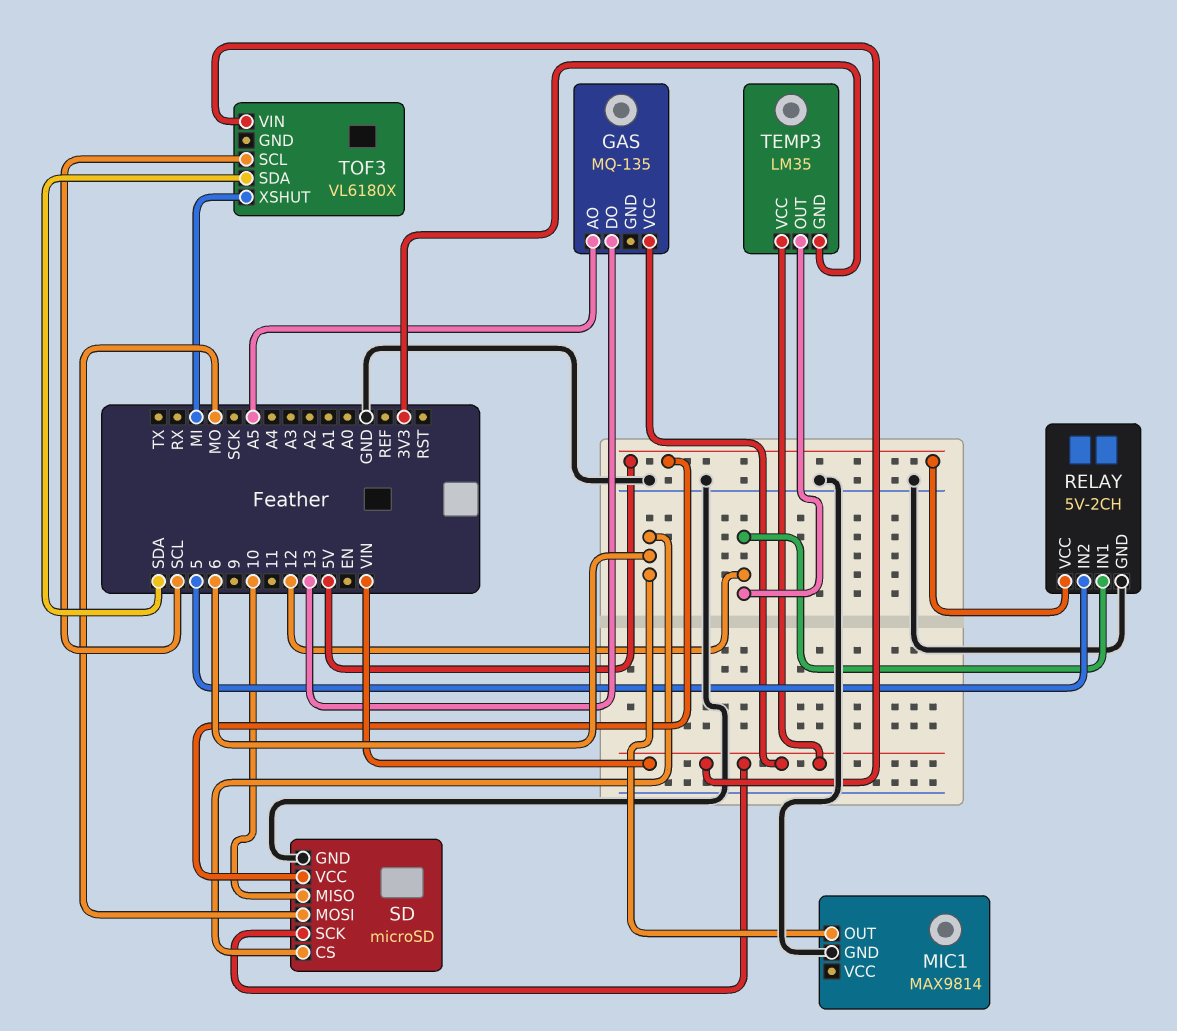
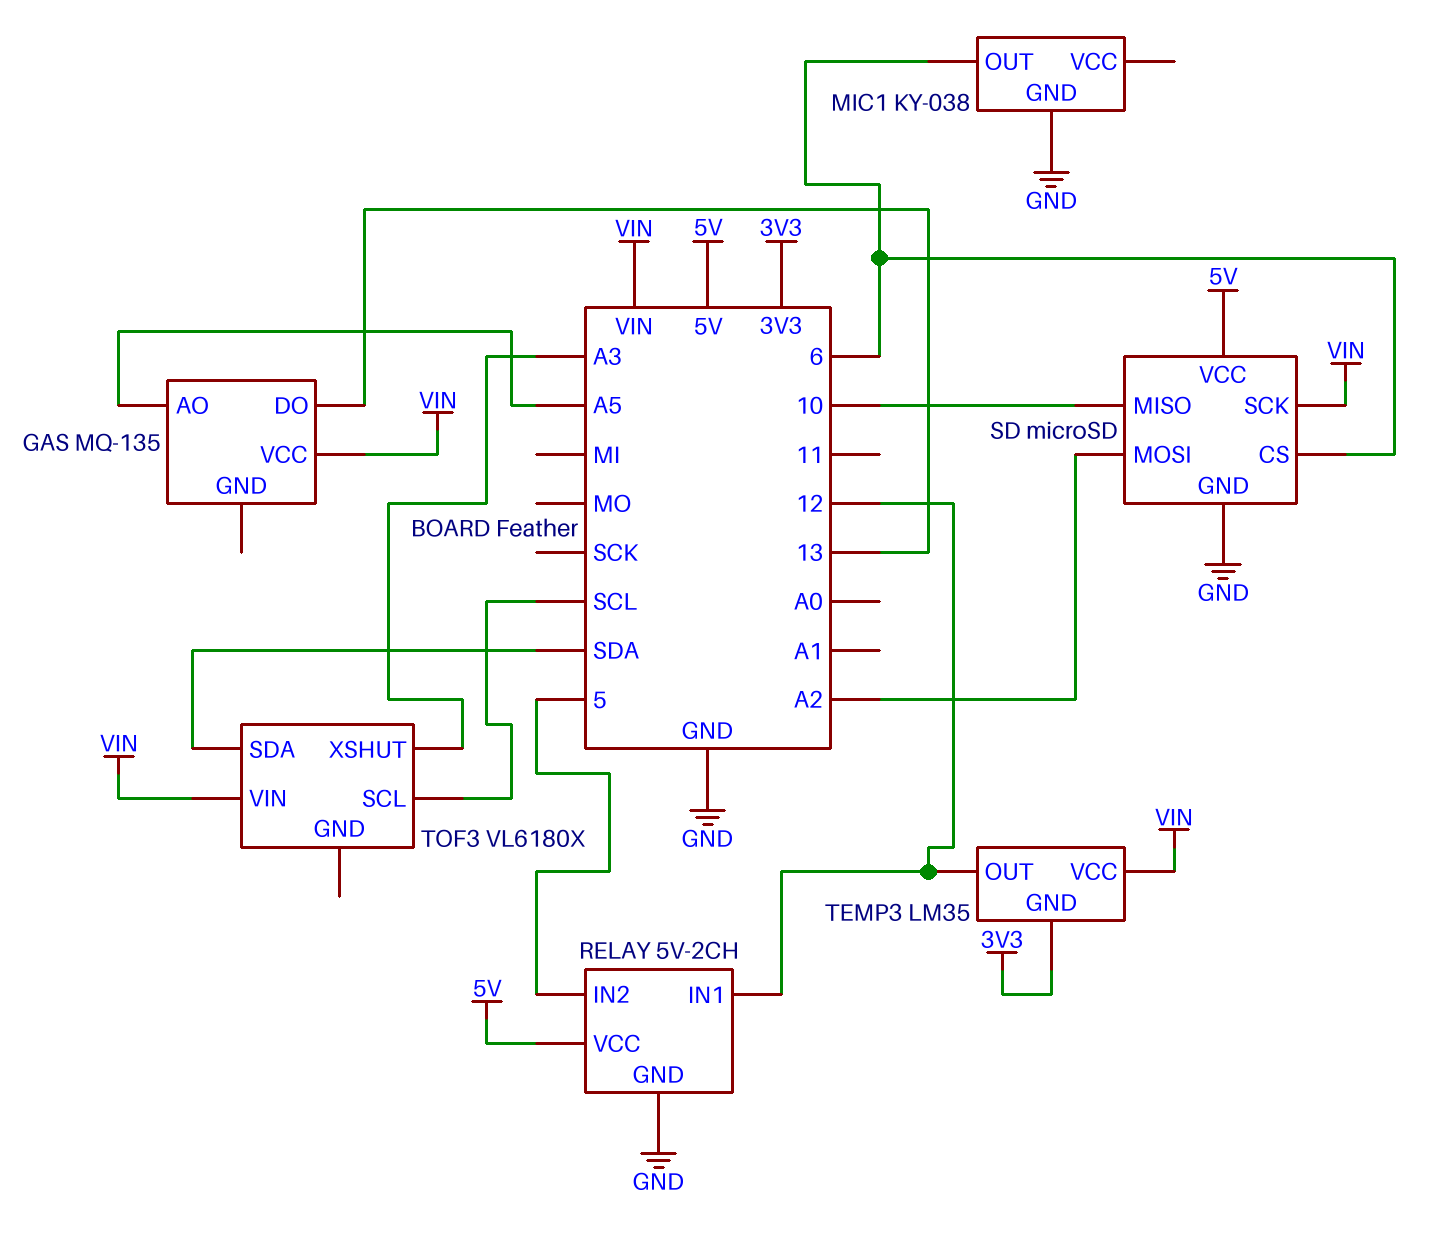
MIC1: MAX9814 -> KY-038
SD pin MOSI: MO -> A2
TOF3 pin XSHUT: MI -> A3

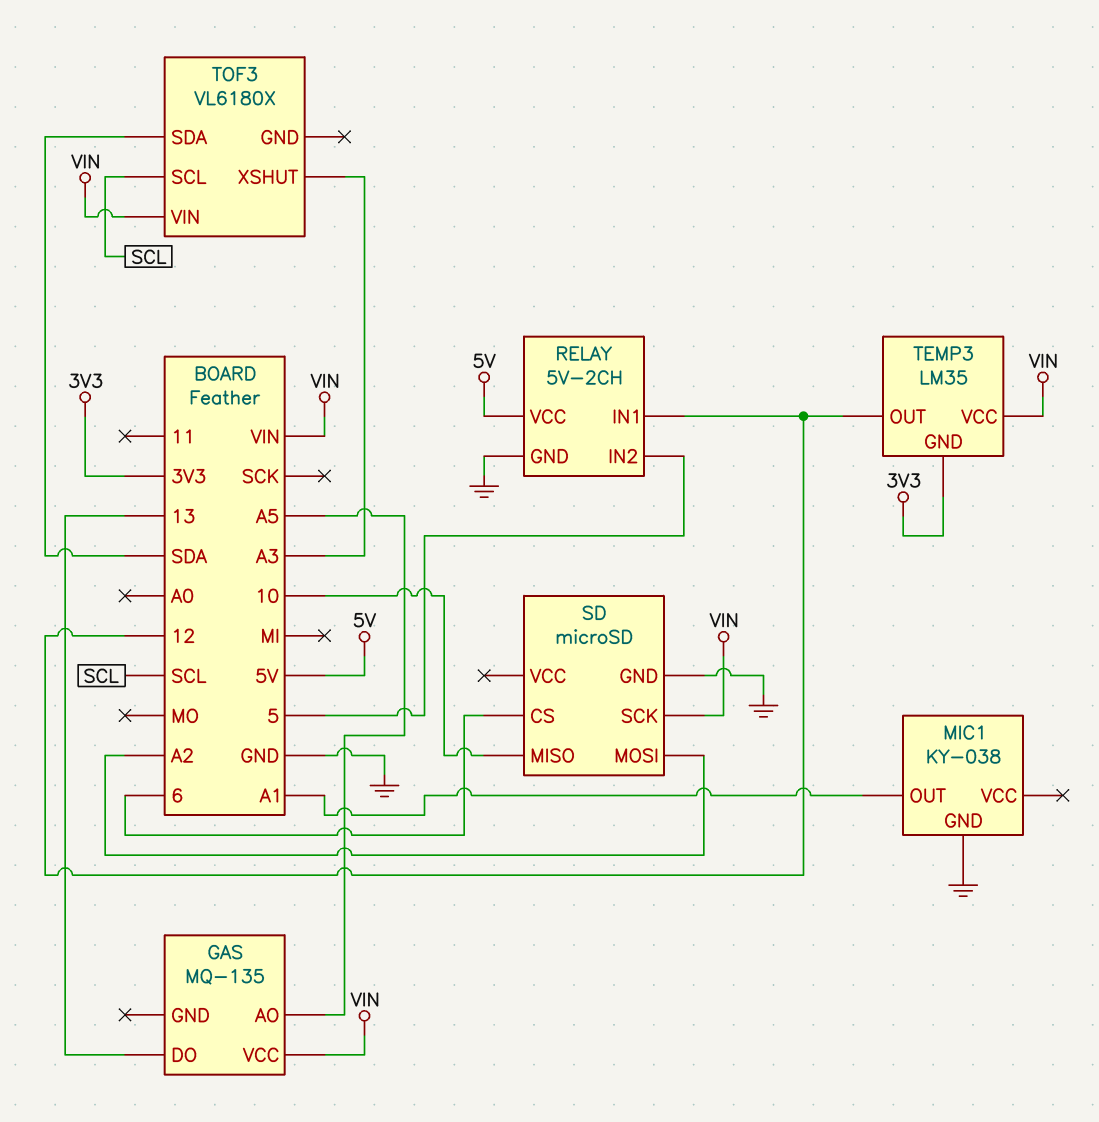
MIC1 pin OUT: 6 -> A1
SD pin VCC: 5V -> none

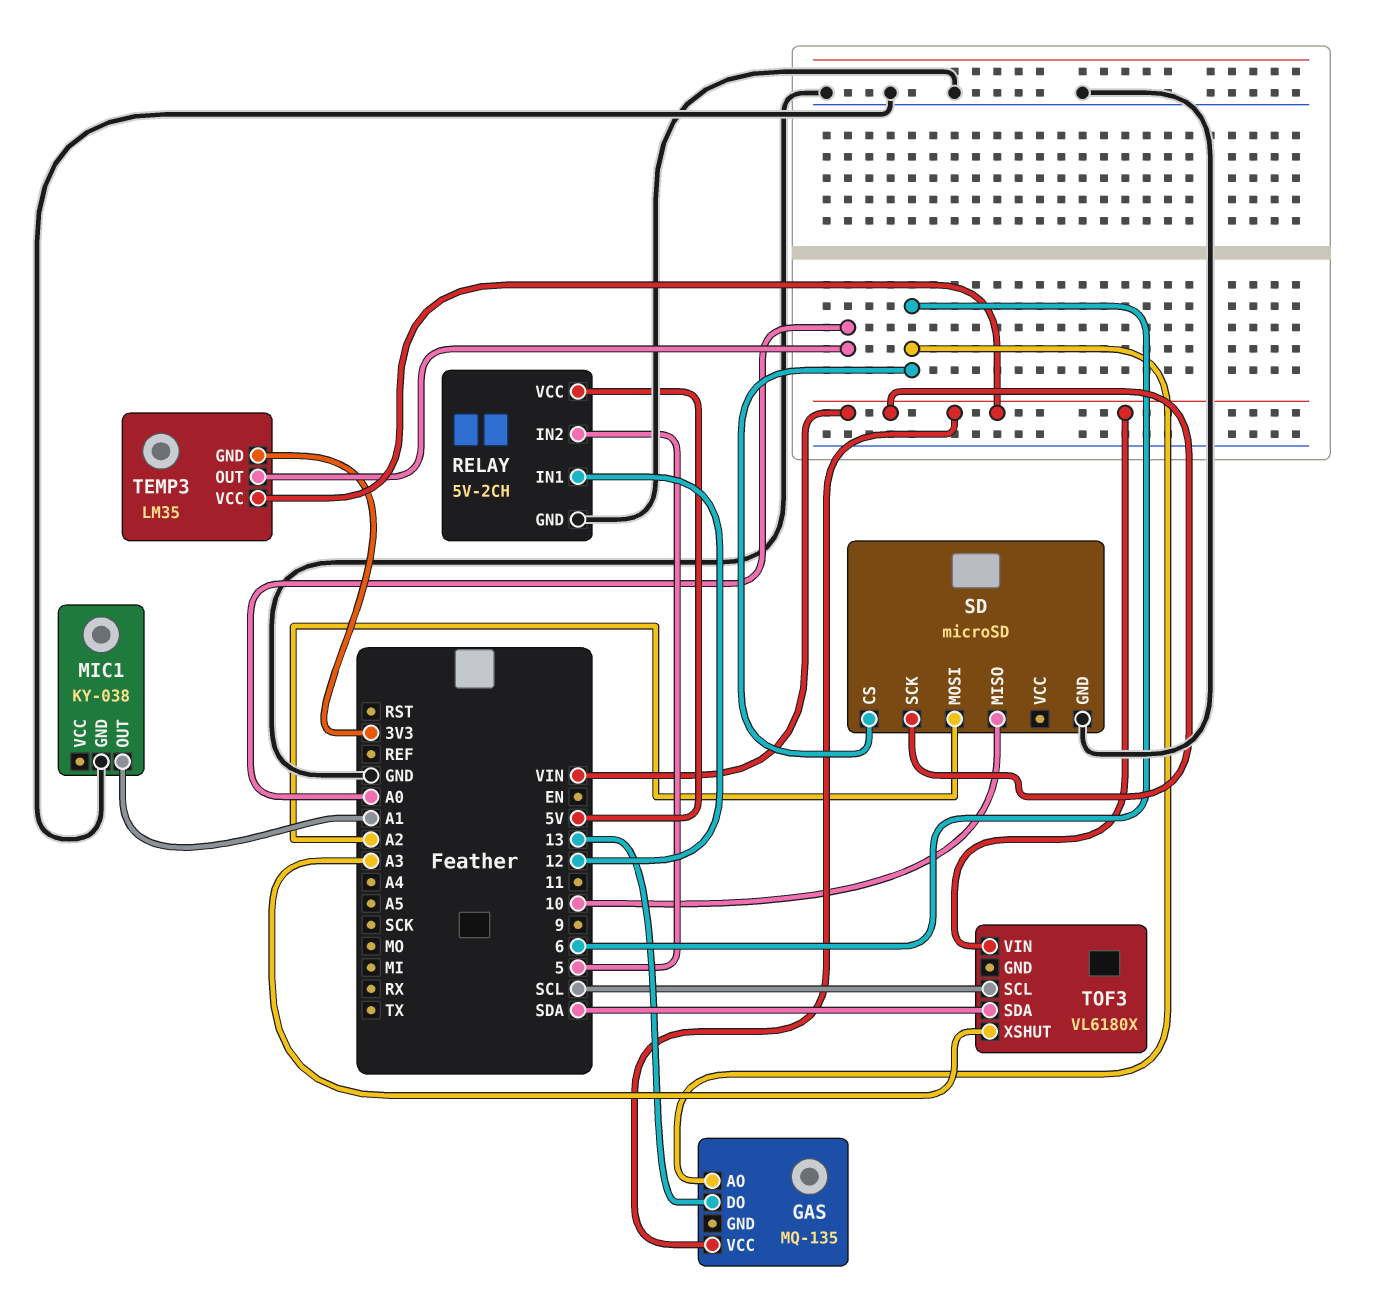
GAS pin AO: A5 -> 6
TEMP3 pin OUT: 12 -> A0

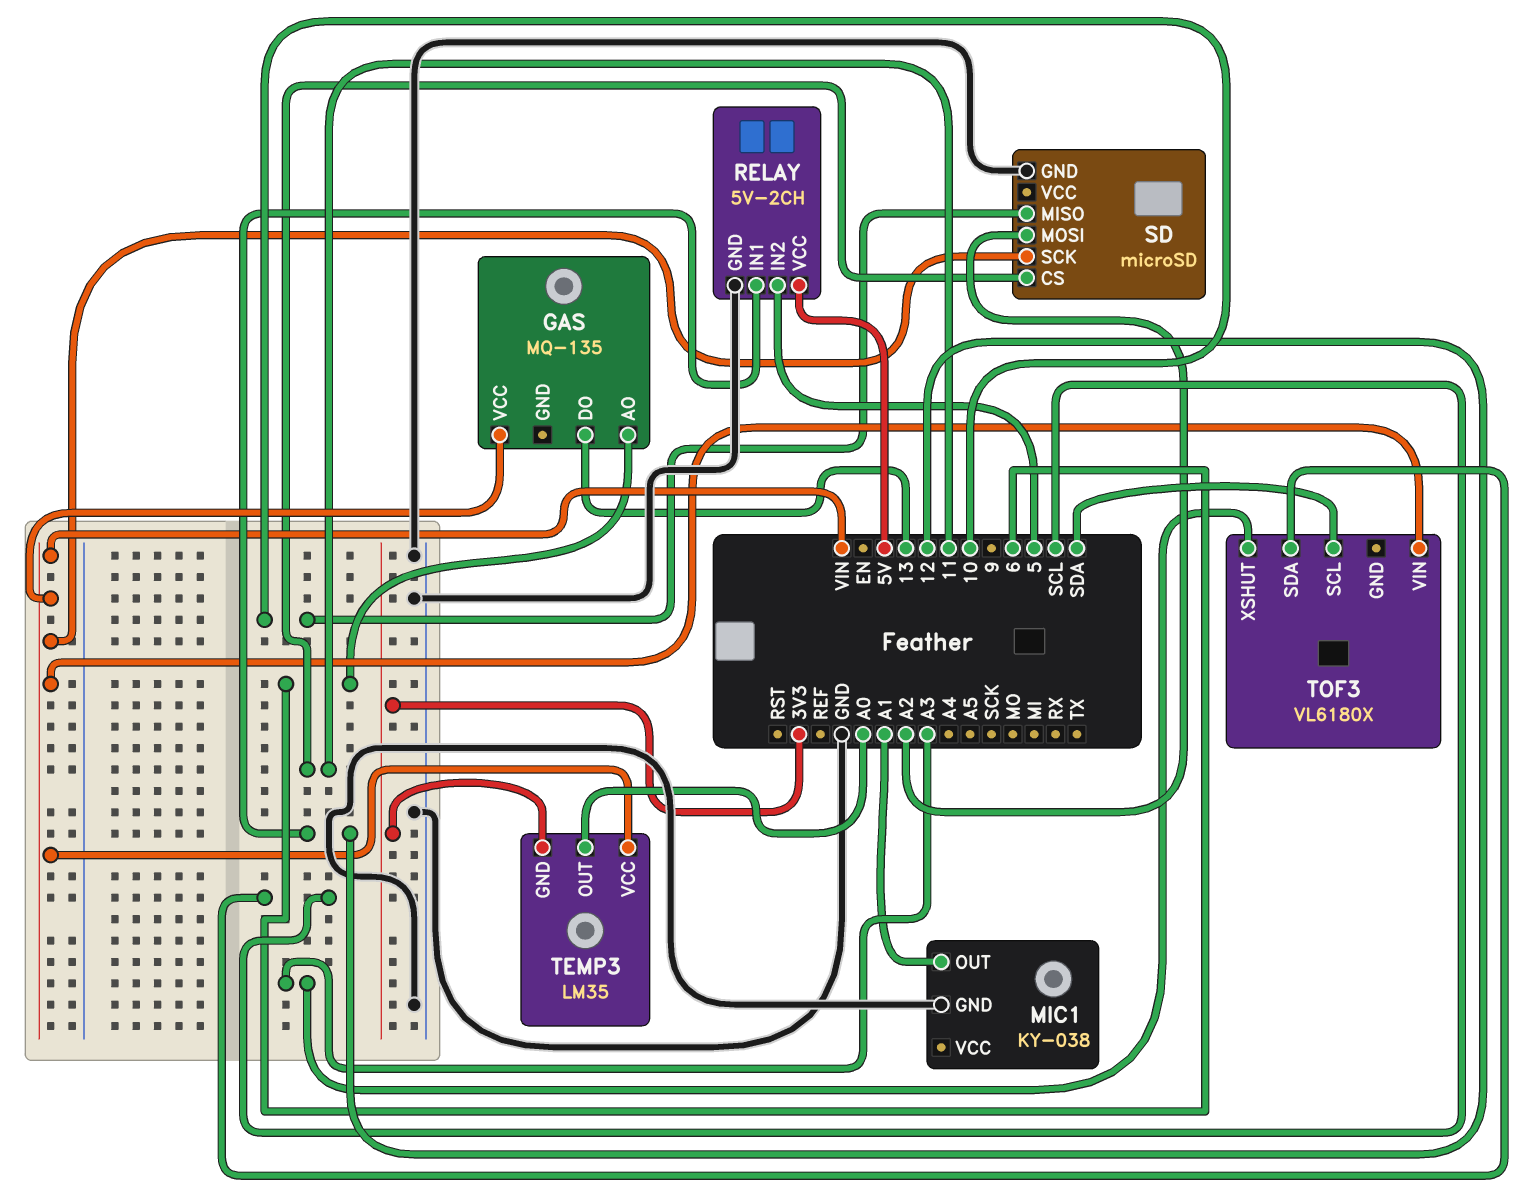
SD pin CS: 6 -> 11
TOF3 pin SCL: SCL -> SDA
TOF3 pin SDA: SDA -> SCL

